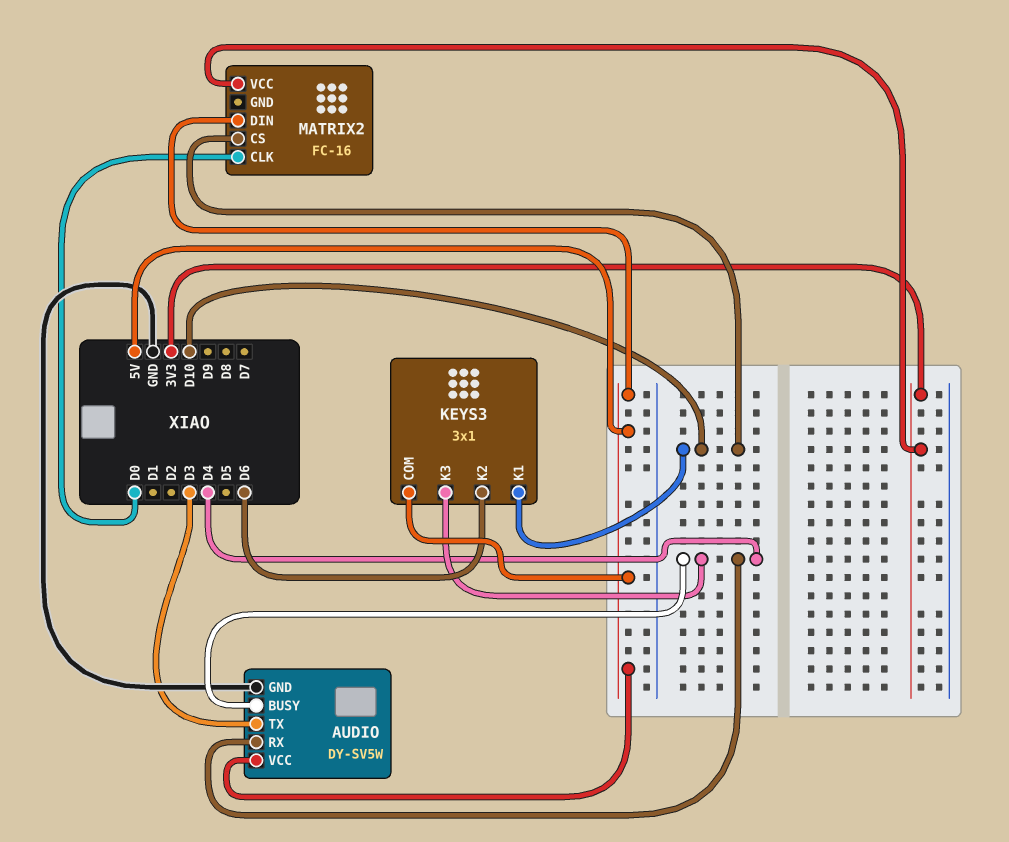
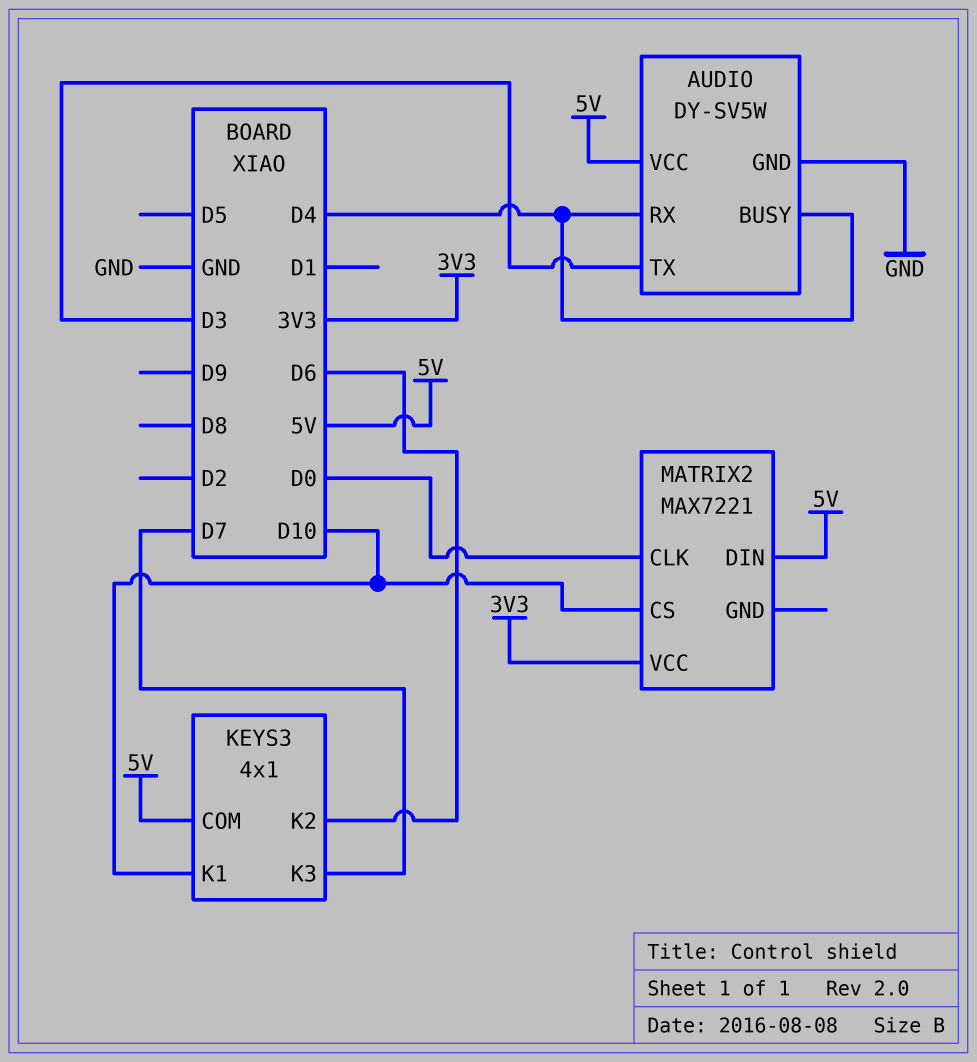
KEYS3: 3x1 -> 4x1
KEYS3 pin K3: D4 -> D7
MATRIX2: FC-16 -> MAX7221

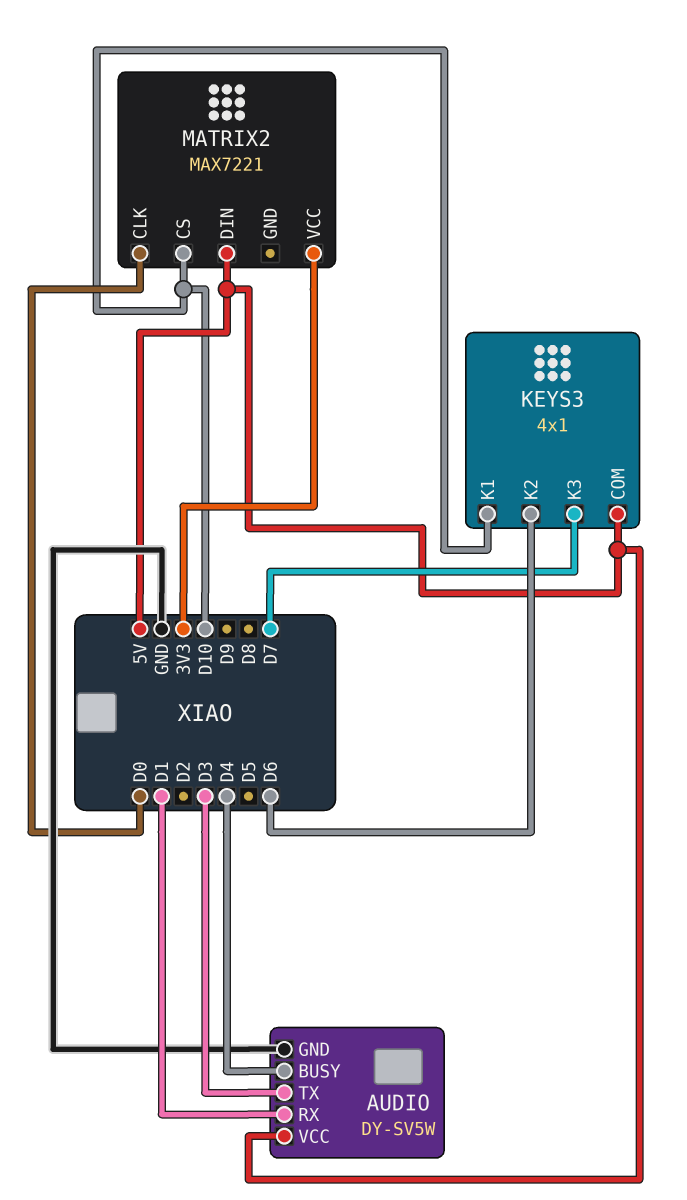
AUDIO pin RX: D4 -> D1

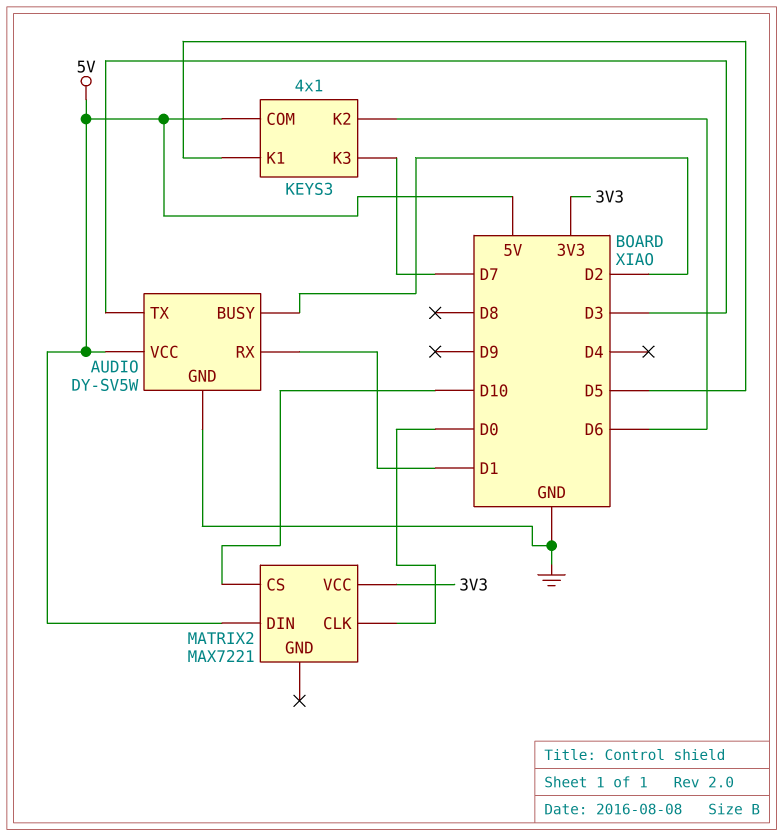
AUDIO pin BUSY: D4 -> D2
KEYS3 pin K1: D10 -> D5

